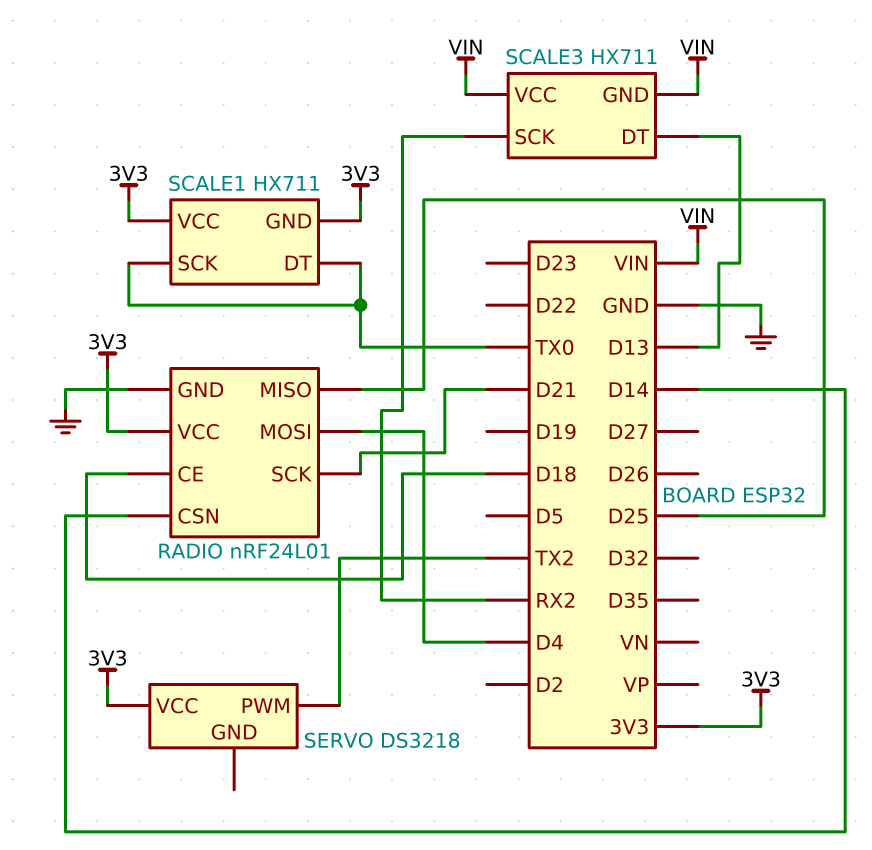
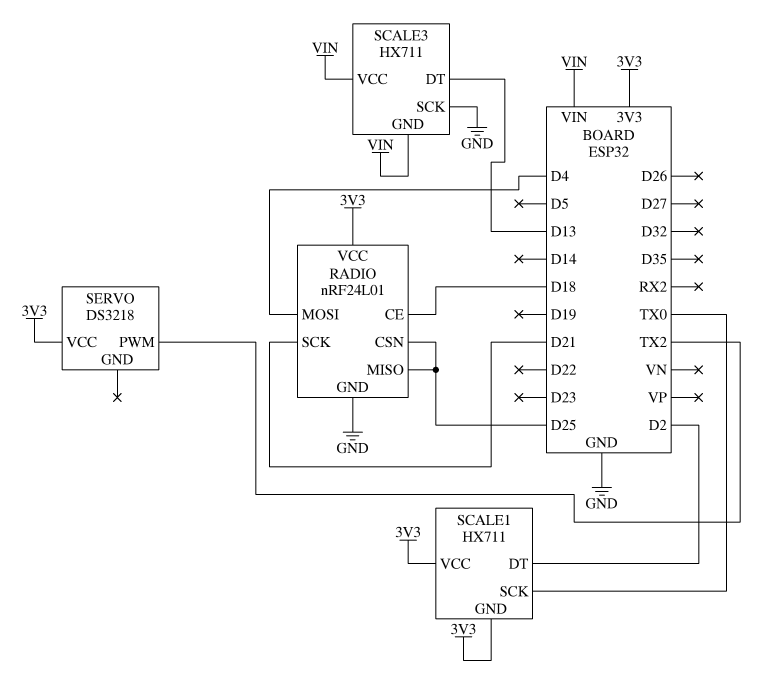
RADIO pin CSN: D14 -> D25
SCALE1 pin DT: TX0 -> D2
SCALE3 pin SCK: RX2 -> GND

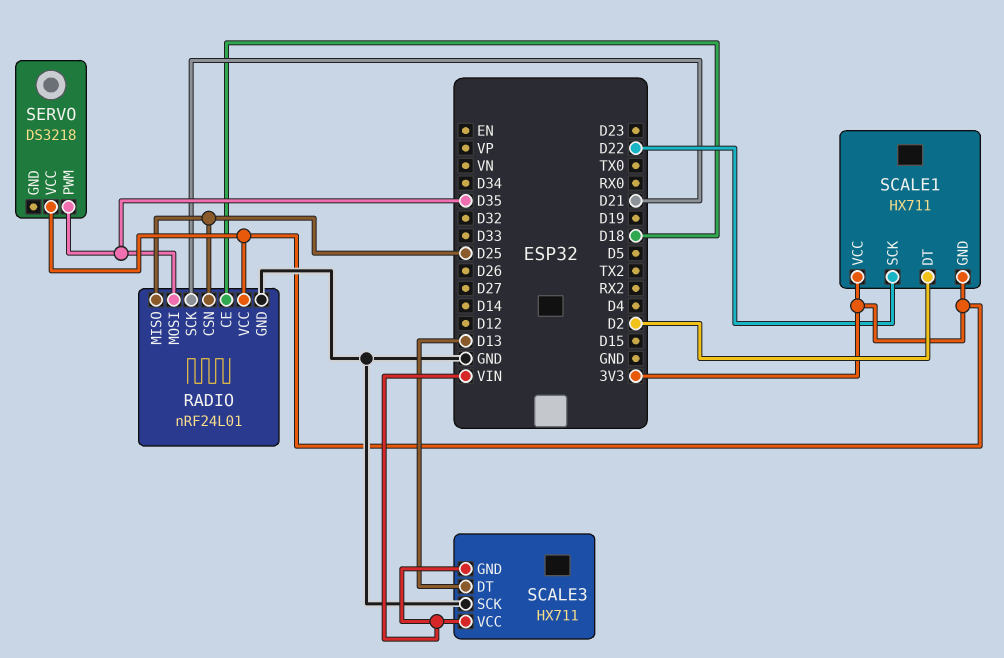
RADIO pin MOSI: D4 -> D35
SCALE1 pin SCK: TX0 -> D22
SERVO pin PWM: TX2 -> D35

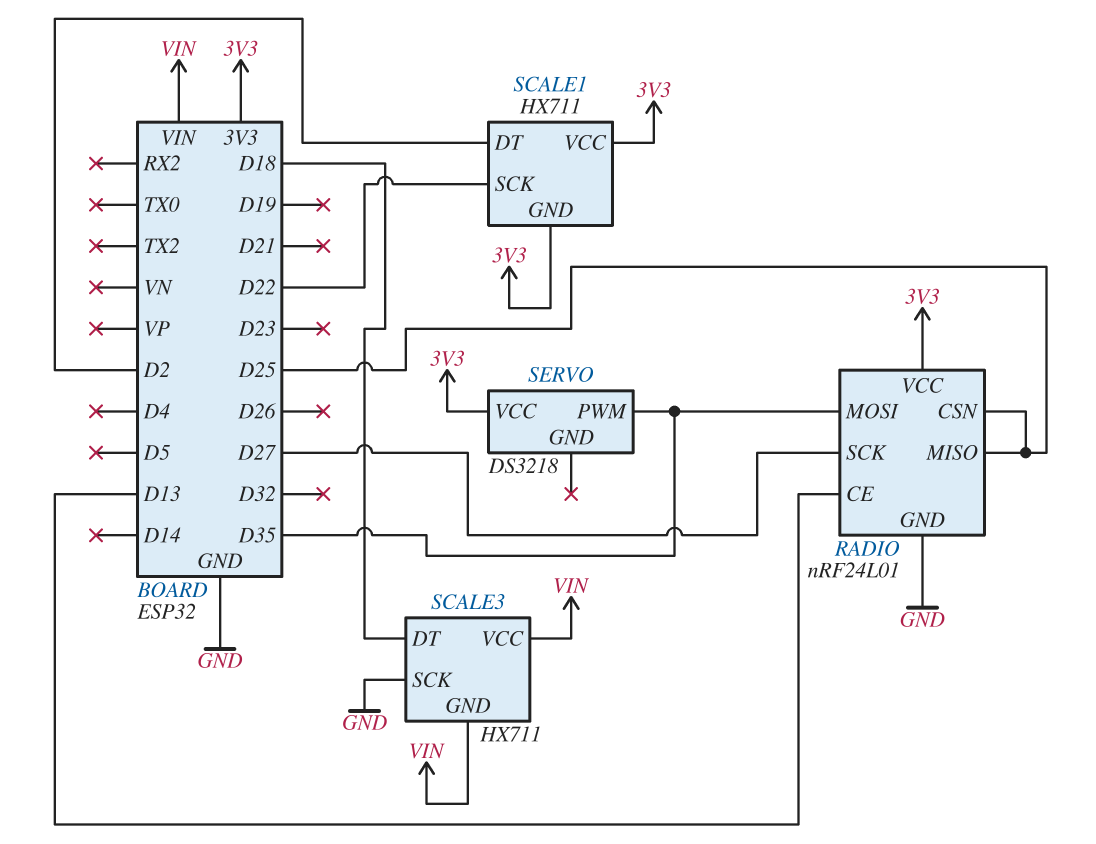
RADIO pin CE: D18 -> D13
RADIO pin SCK: D21 -> D27
SCALE3 pin DT: D13 -> D18

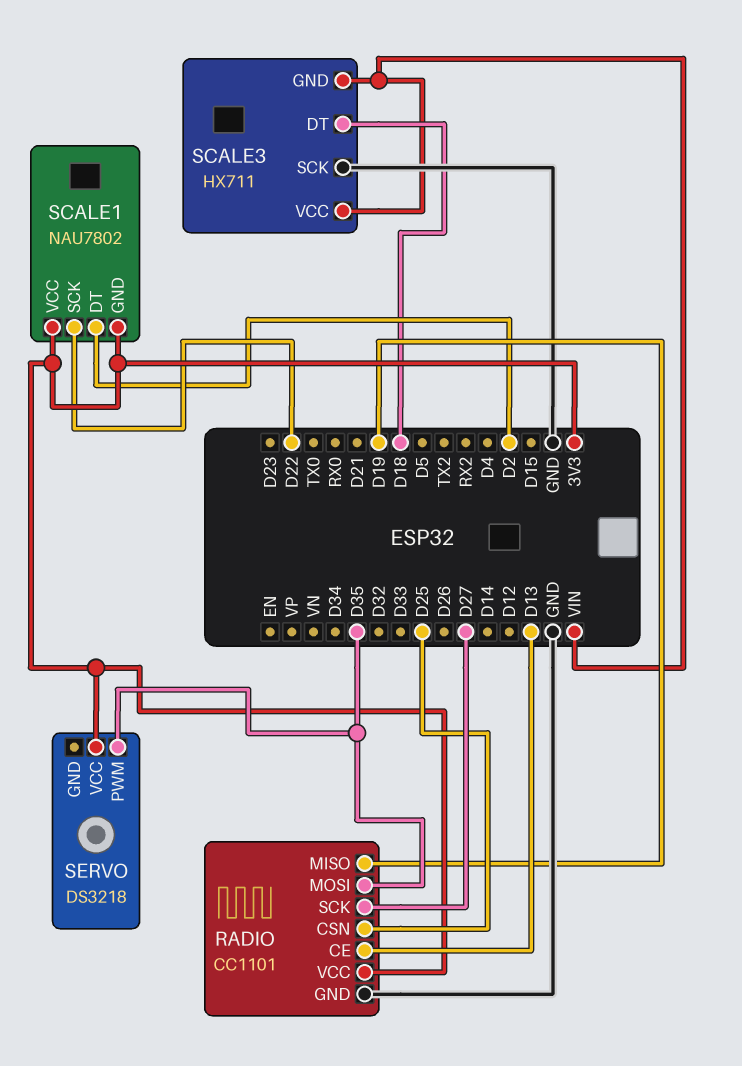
RADIO: nRF24L01 -> CC1101
RADIO pin MISO: D25 -> D19
SCALE1: HX711 -> NAU7802

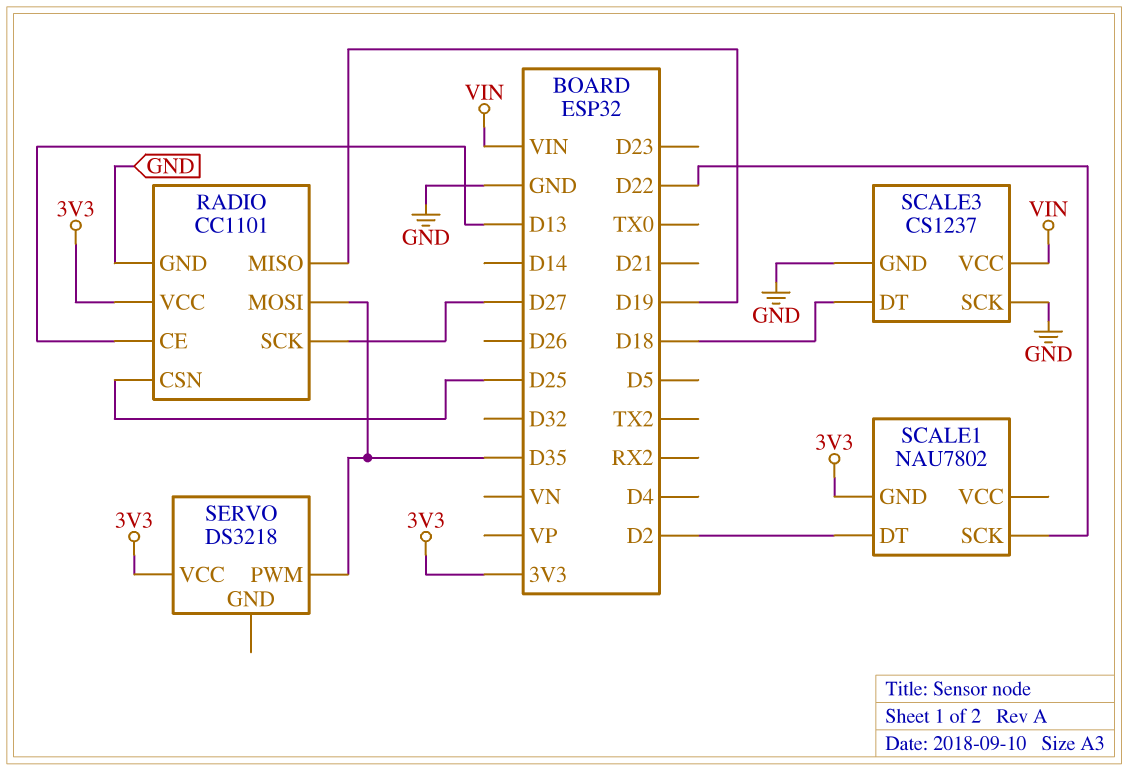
SCALE1 pin VCC: 3V3 -> none
SCALE3: HX711 -> CS1237
SCALE3 pin GND: VIN -> GND

